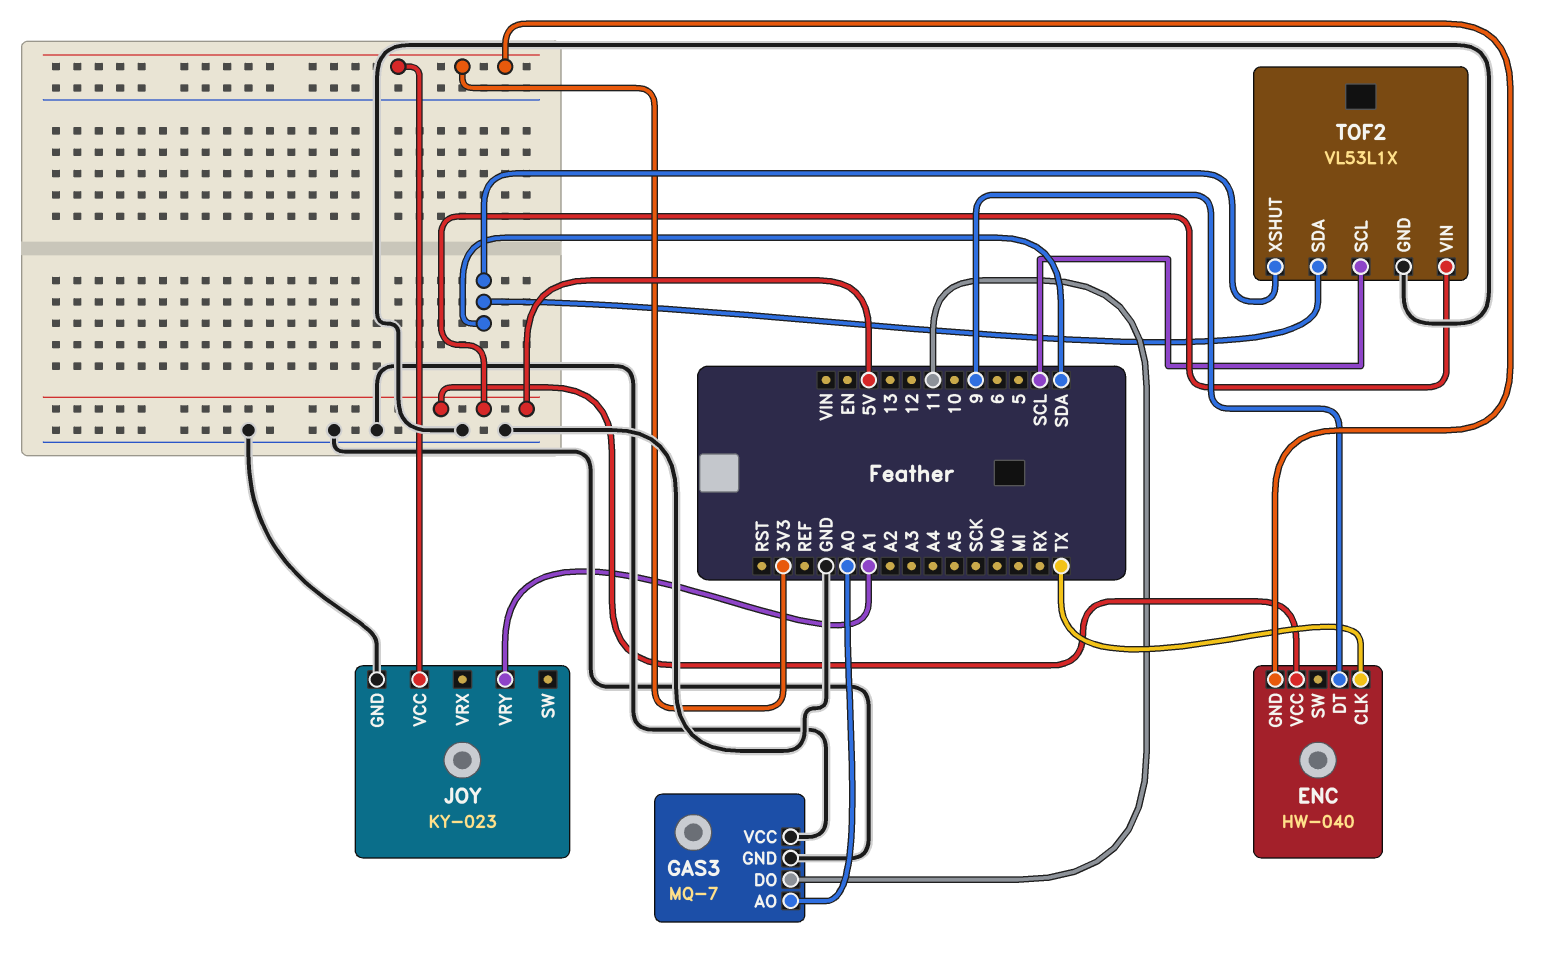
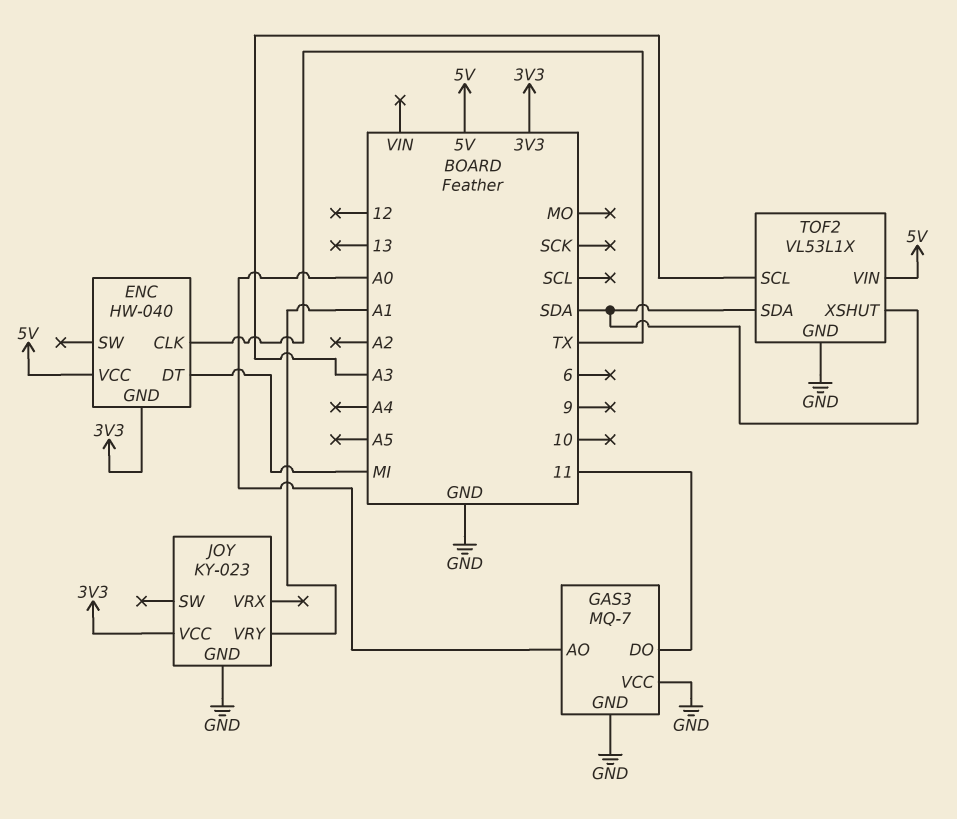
ENC pin DT: 9 -> MI
TOF2 pin SCL: SCL -> A3

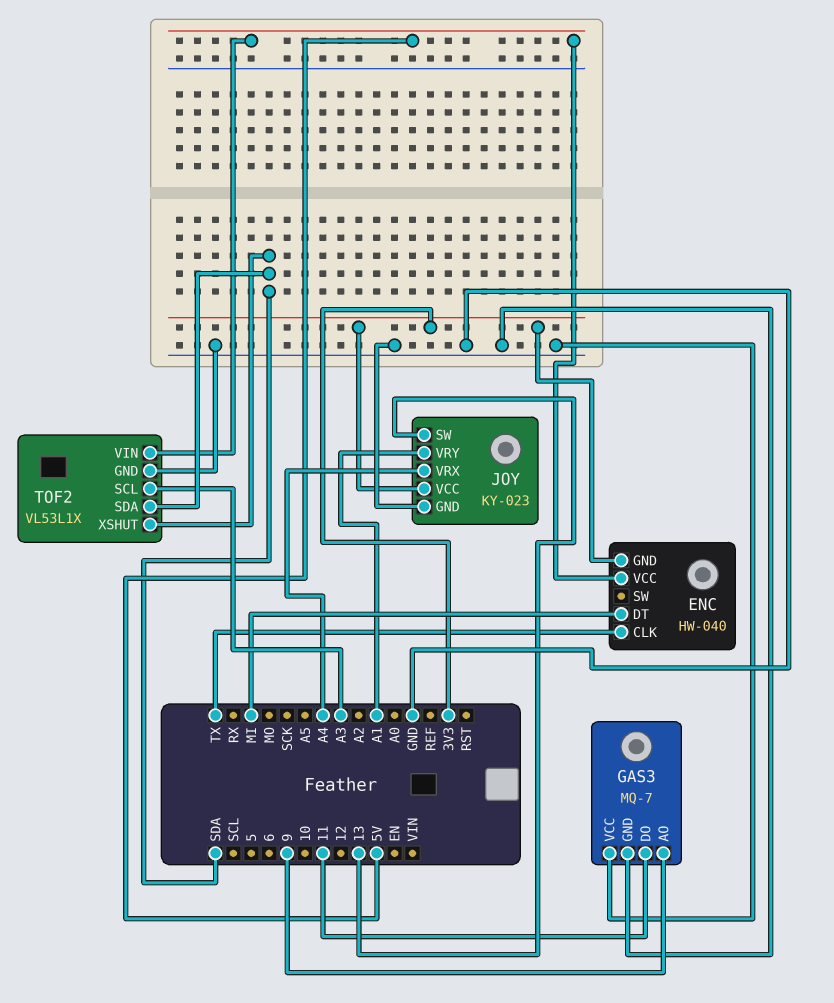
GAS3 pin AO: A0 -> 9
JOY pin SW: none -> 13
JOY pin VRX: none -> A4

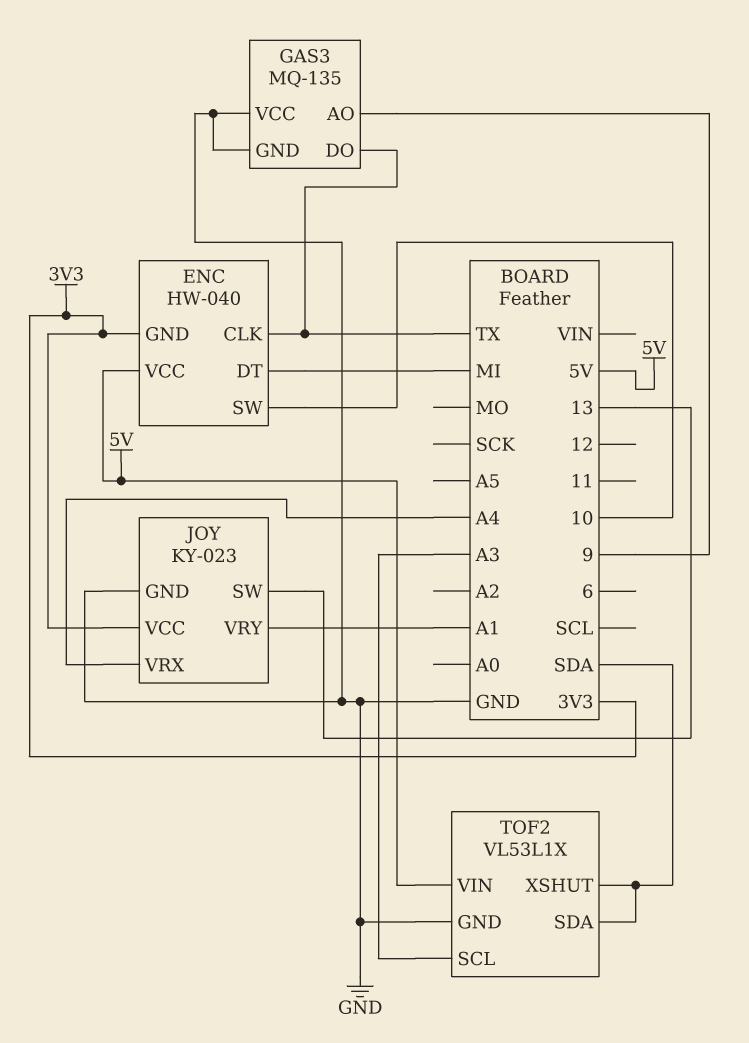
ENC pin SW: none -> 10
GAS3: MQ-7 -> MQ-135
GAS3 pin DO: 11 -> TX

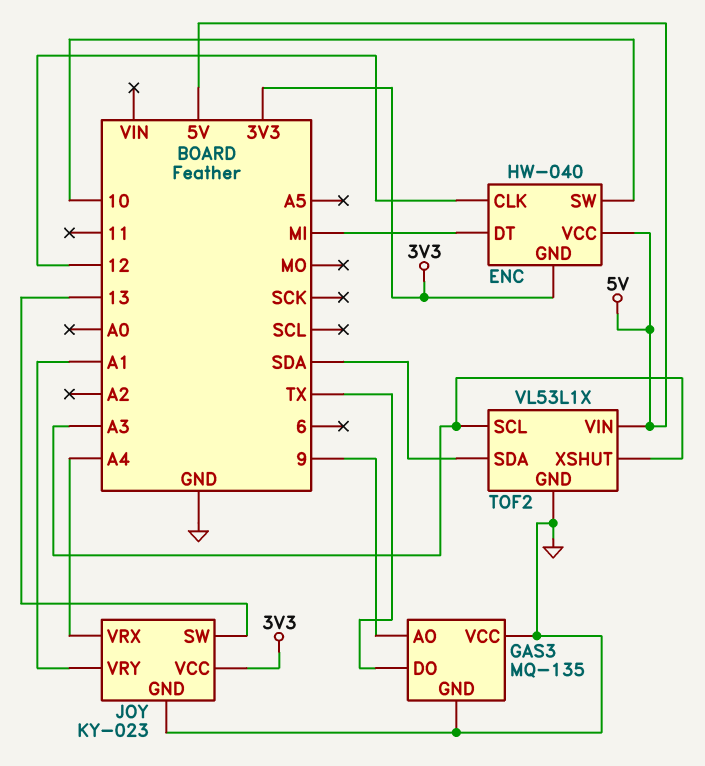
ENC pin CLK: TX -> 12
TOF2 pin XSHUT: SDA -> A3

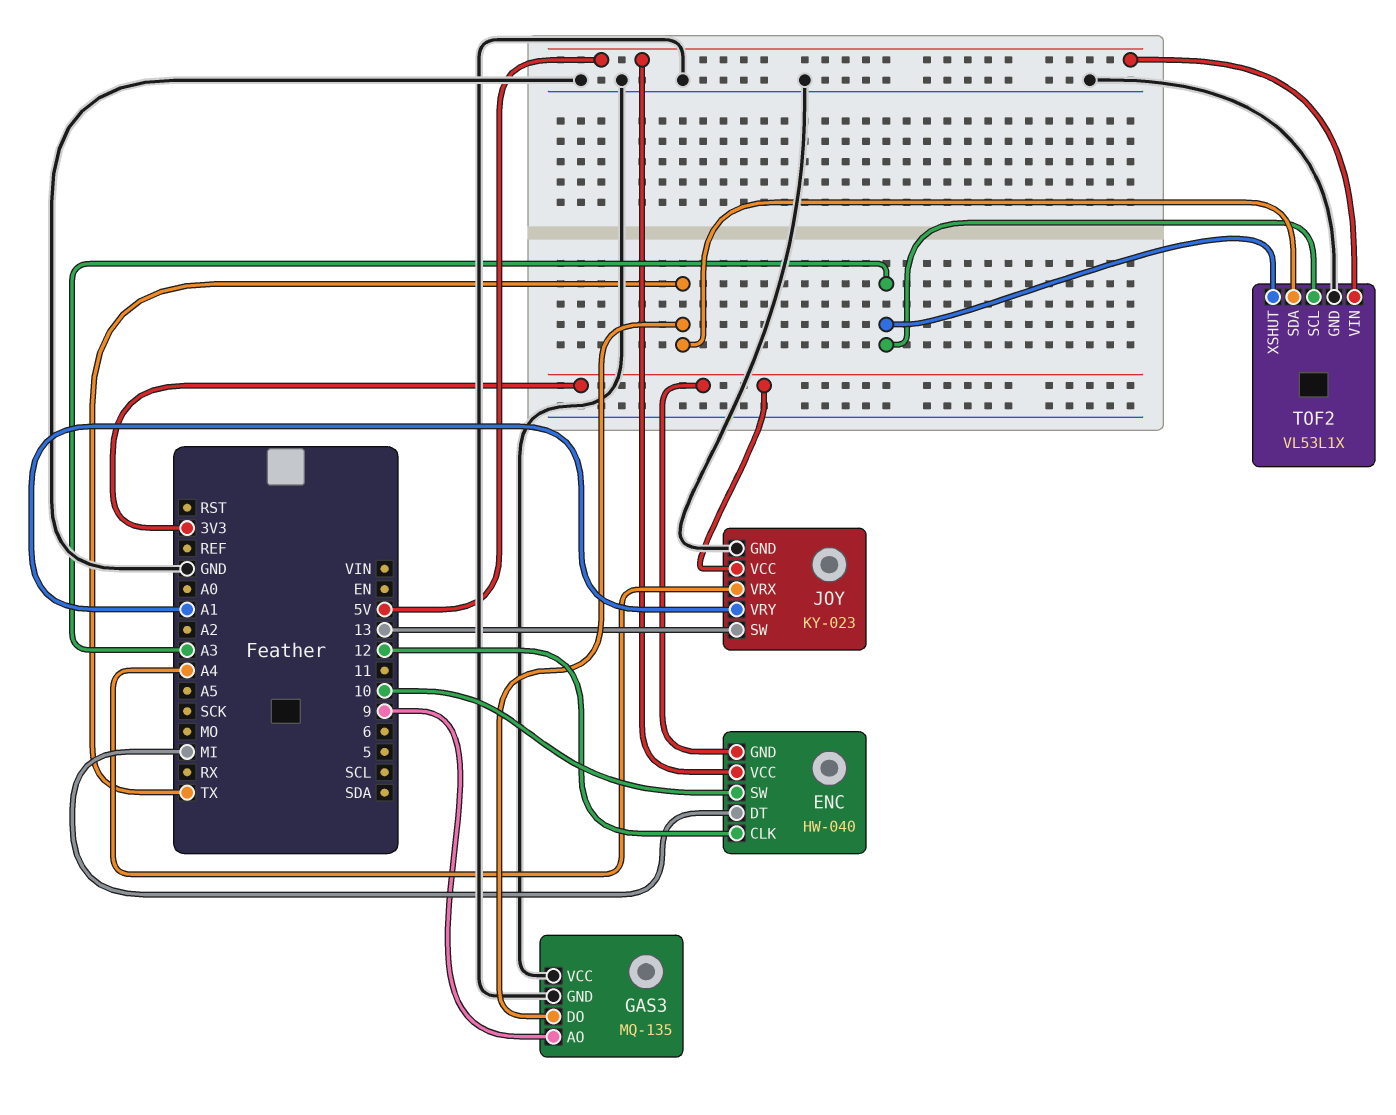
TOF2 pin SDA: SDA -> TX

